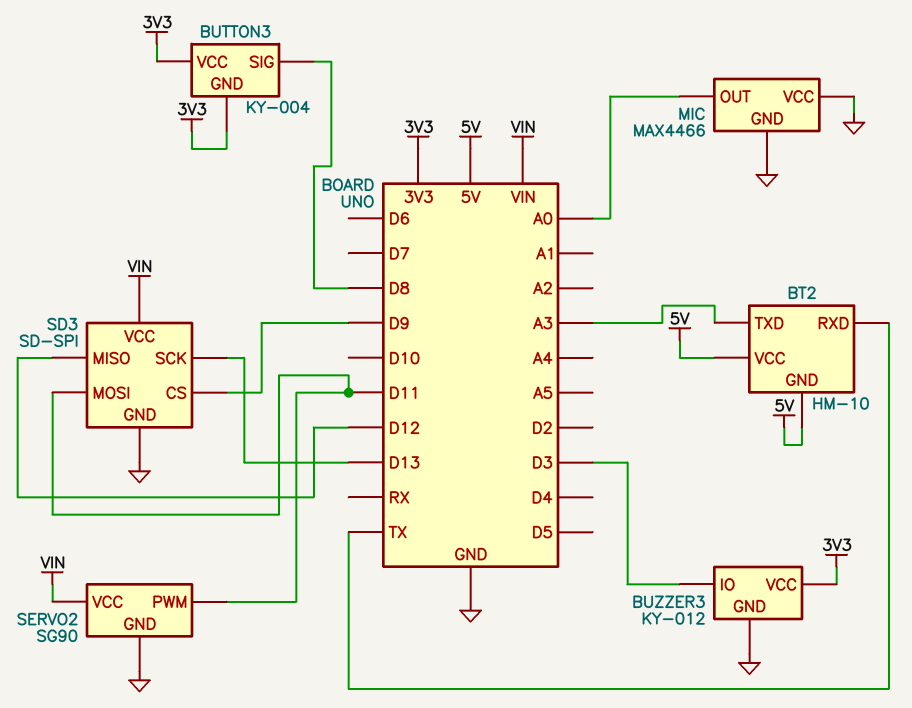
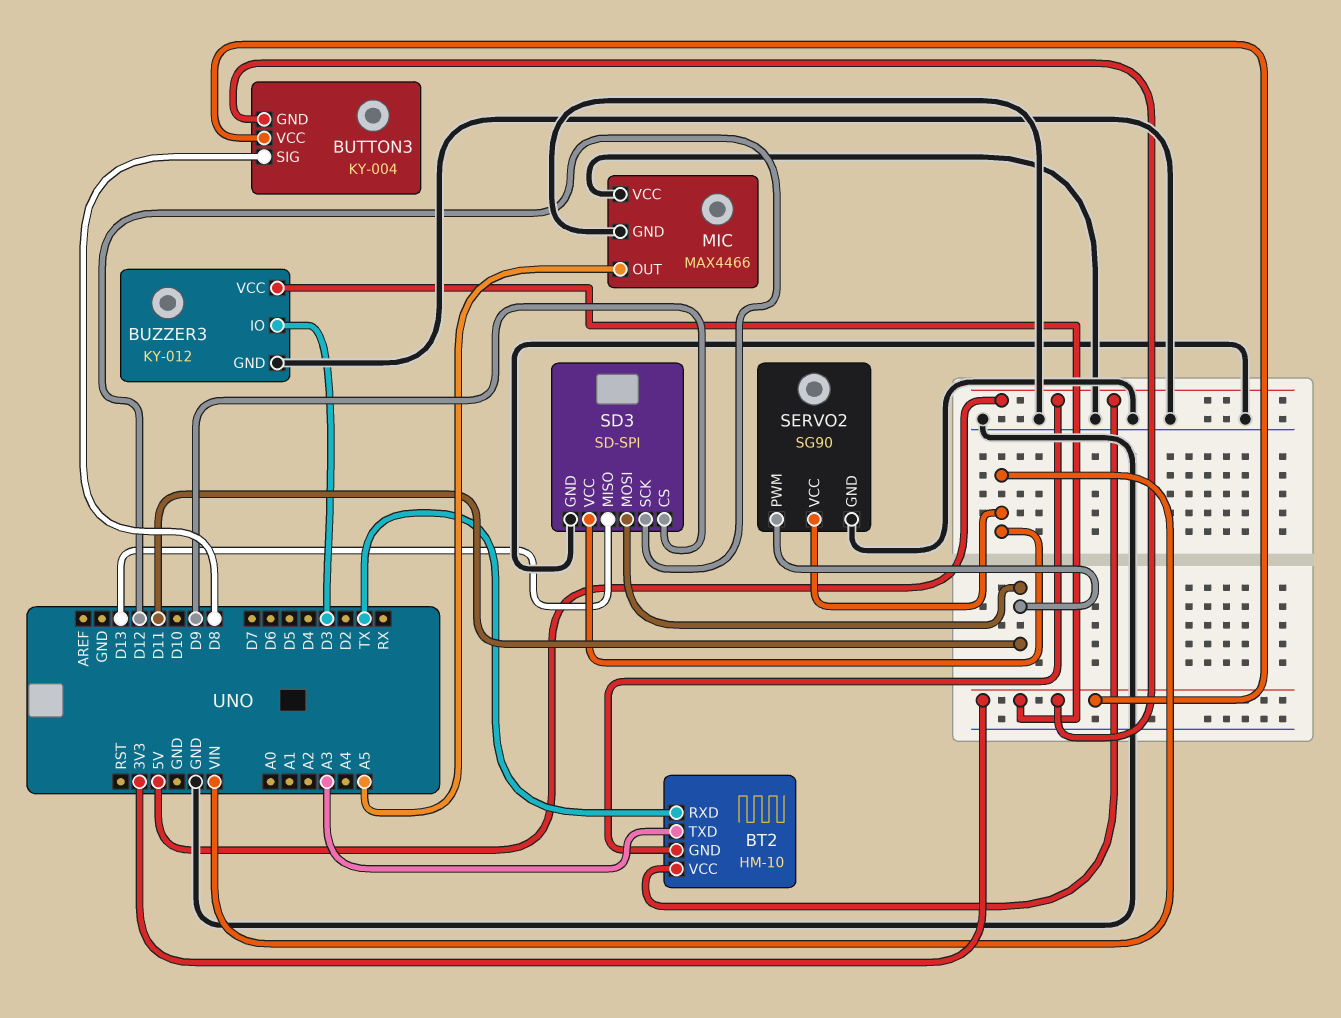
MIC pin OUT: A0 -> A5
SD3 pin MISO: D12 -> D13
SD3 pin SCK: D13 -> D12

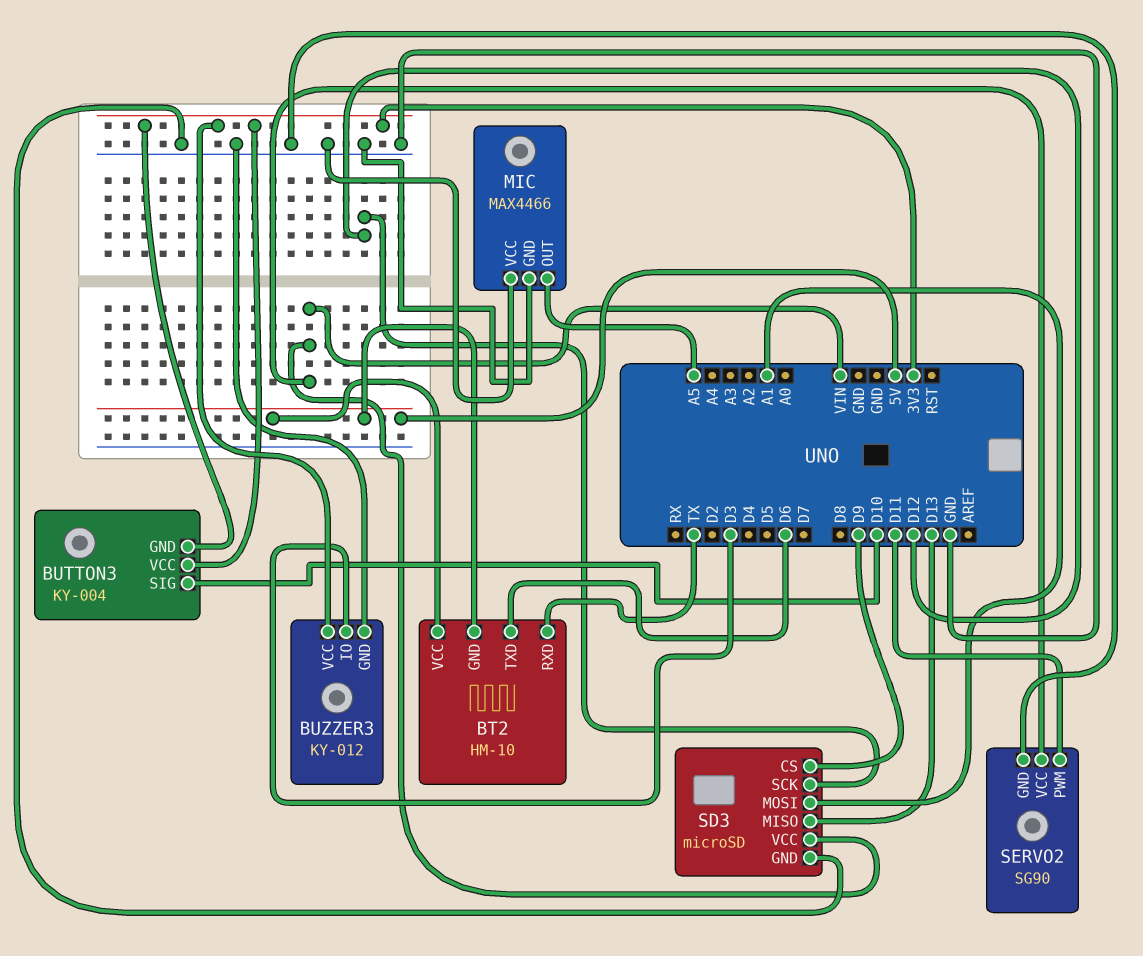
BT2 pin TXD: A3 -> D6
BUTTON3 pin SIG: D8 -> D10
SD3: SD-SPI -> microSD
SD3 pin MOSI: D11 -> A1

